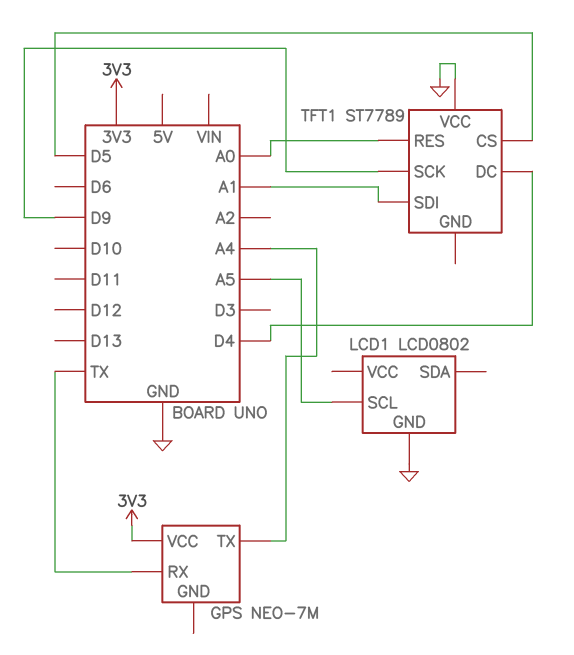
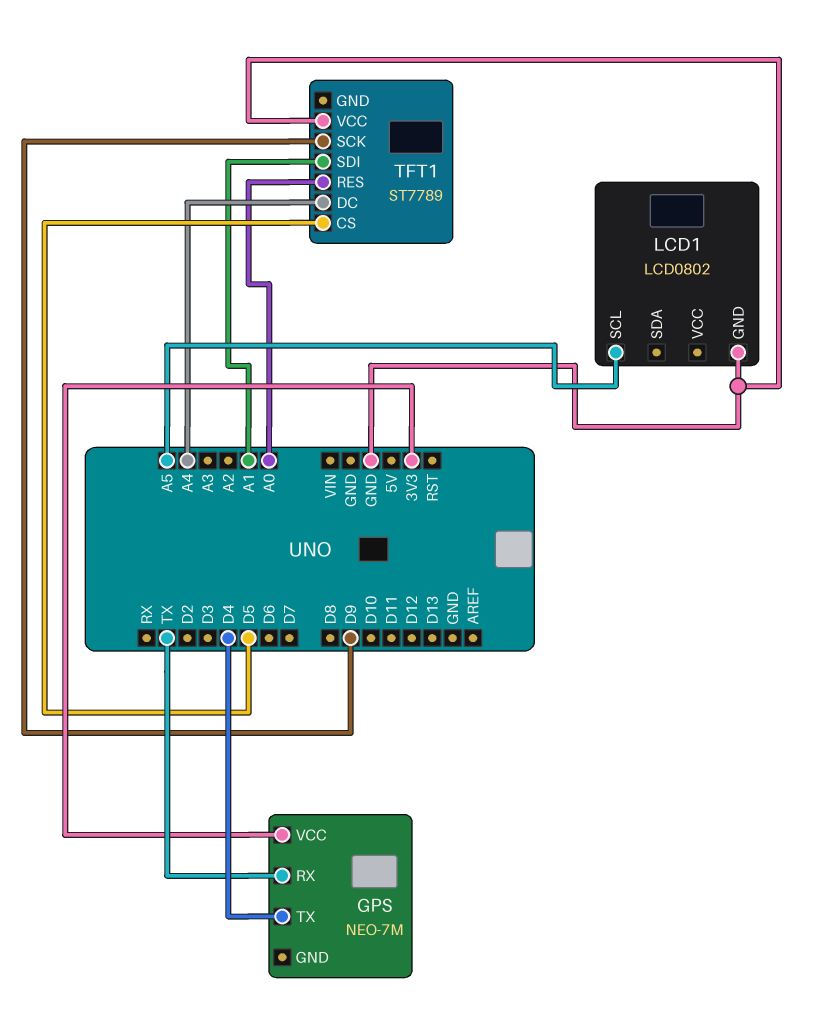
GPS pin TX: A4 -> D4
TFT1 pin DC: D4 -> A4

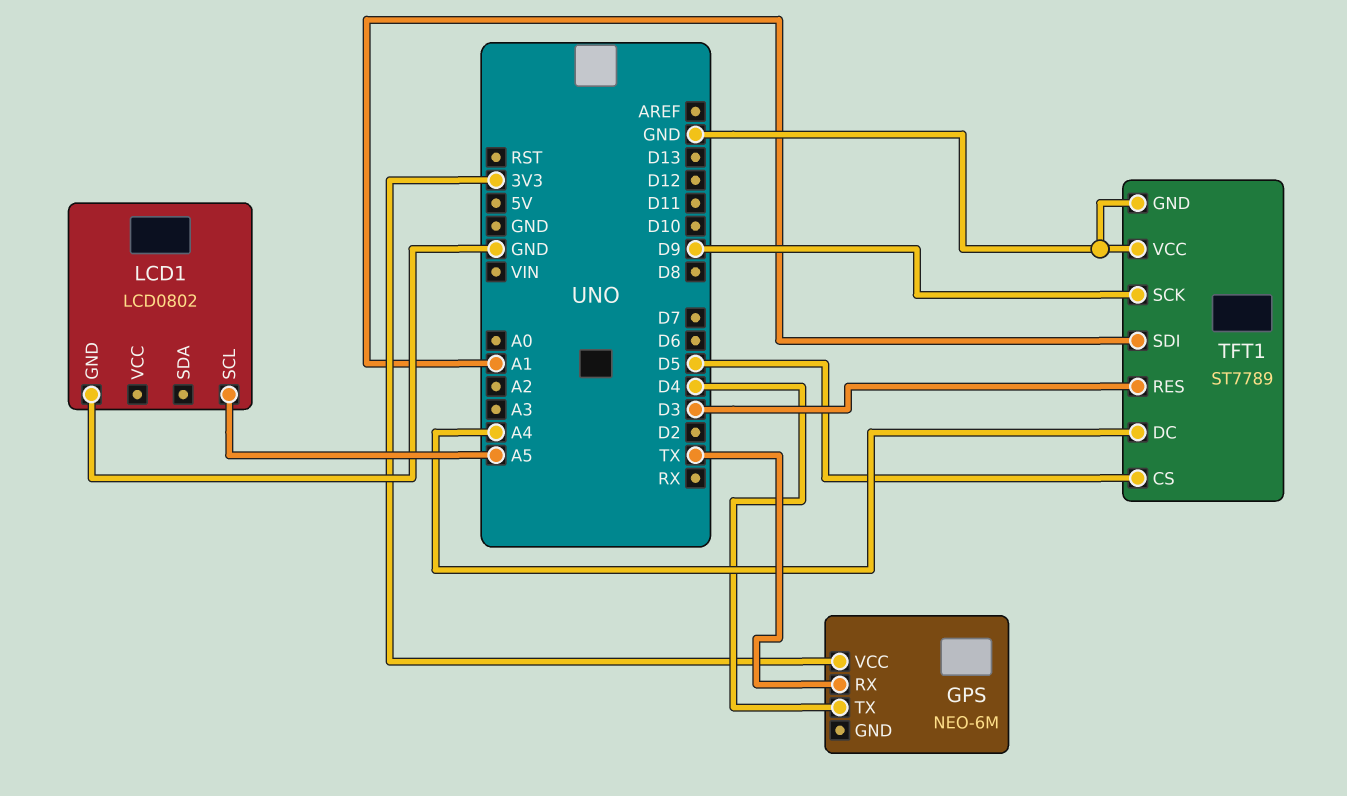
GPS: NEO-7M -> NEO-6M
TFT1 pin GND: none -> GND
TFT1 pin RES: A0 -> D3

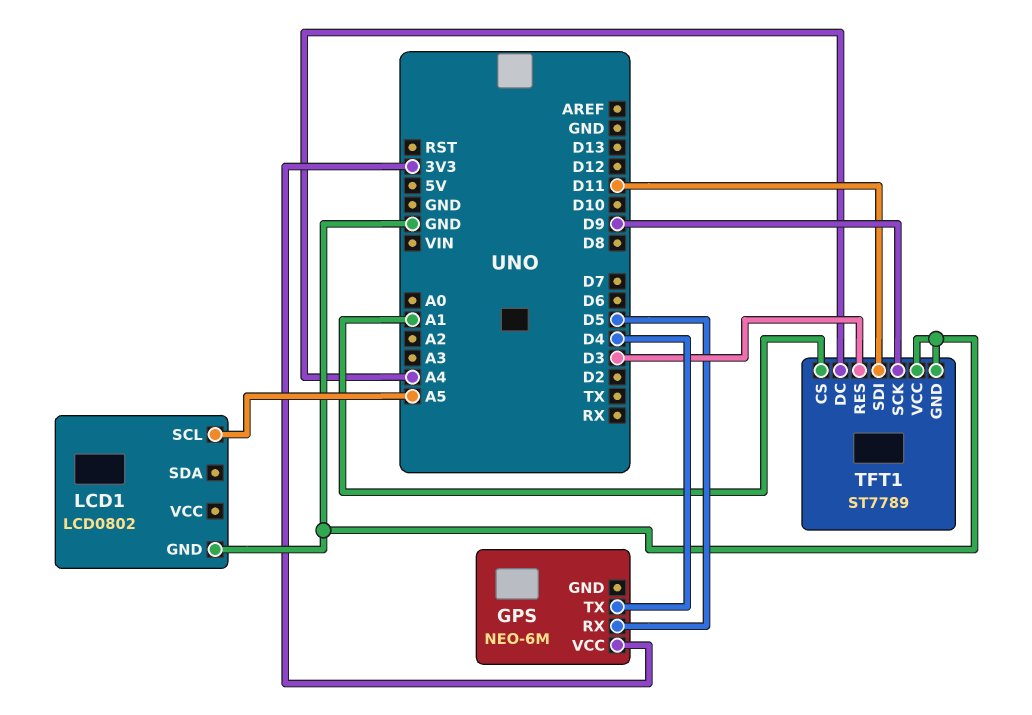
GPS pin RX: TX -> D5
TFT1 pin CS: D5 -> A1
TFT1 pin SDI: A1 -> D11

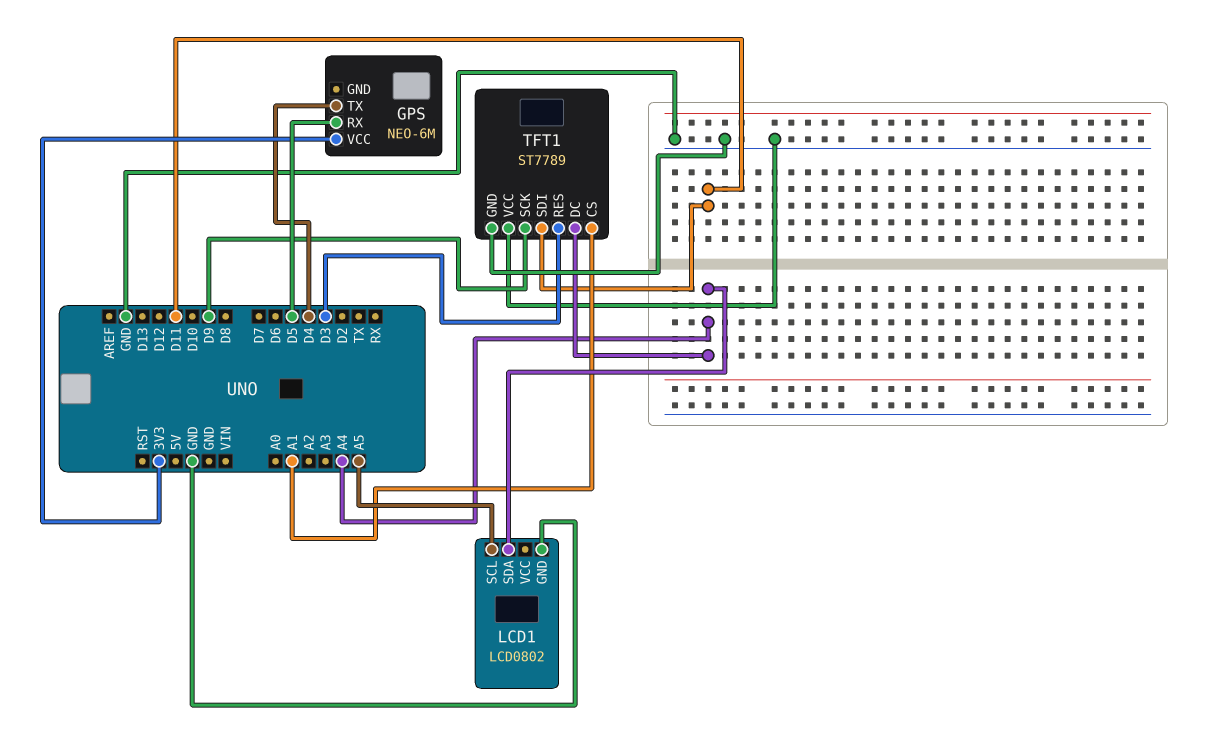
LCD1 pin SDA: none -> A4

